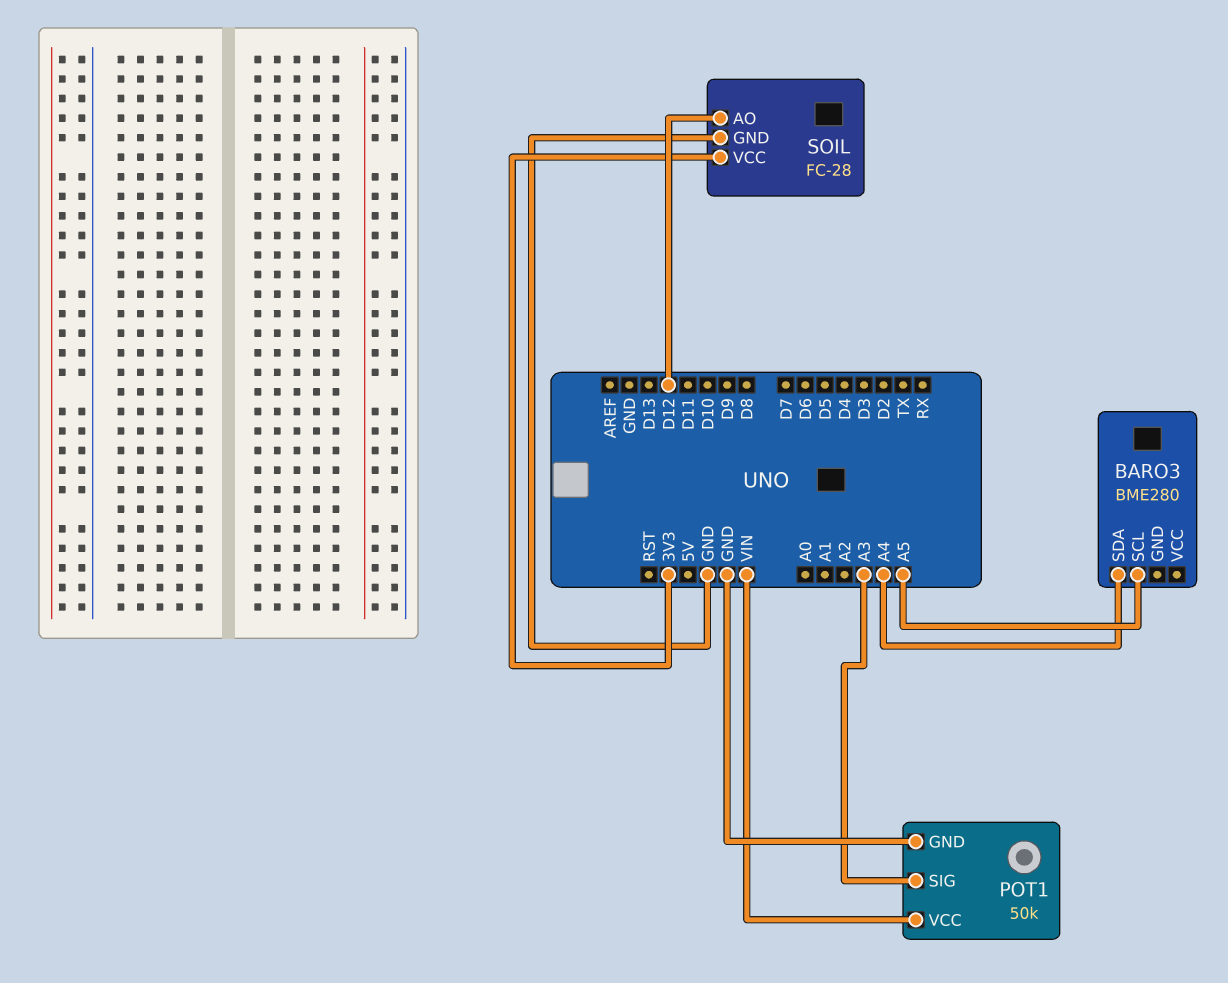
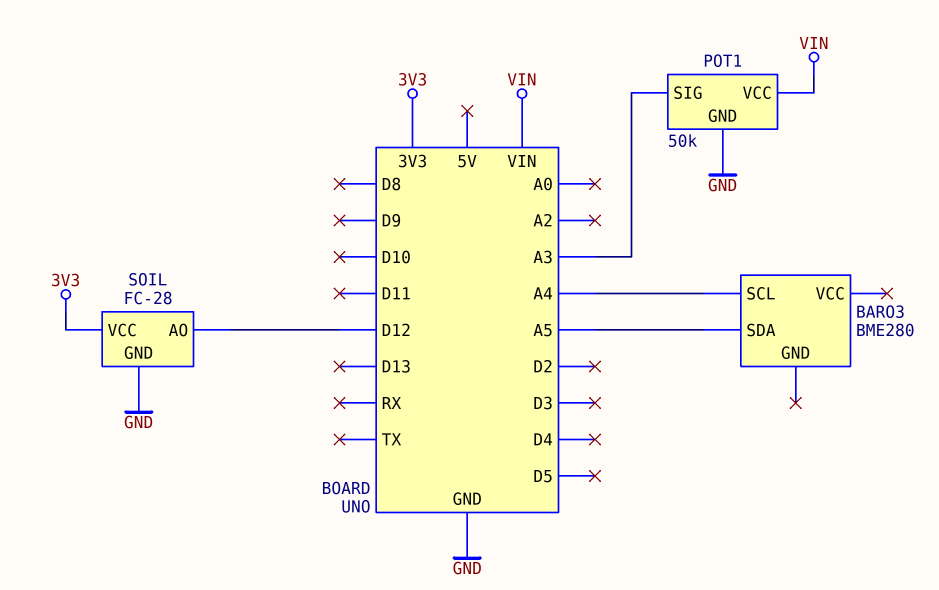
BARO3 pin SCL: A5 -> A4
BARO3 pin SDA: A4 -> A5

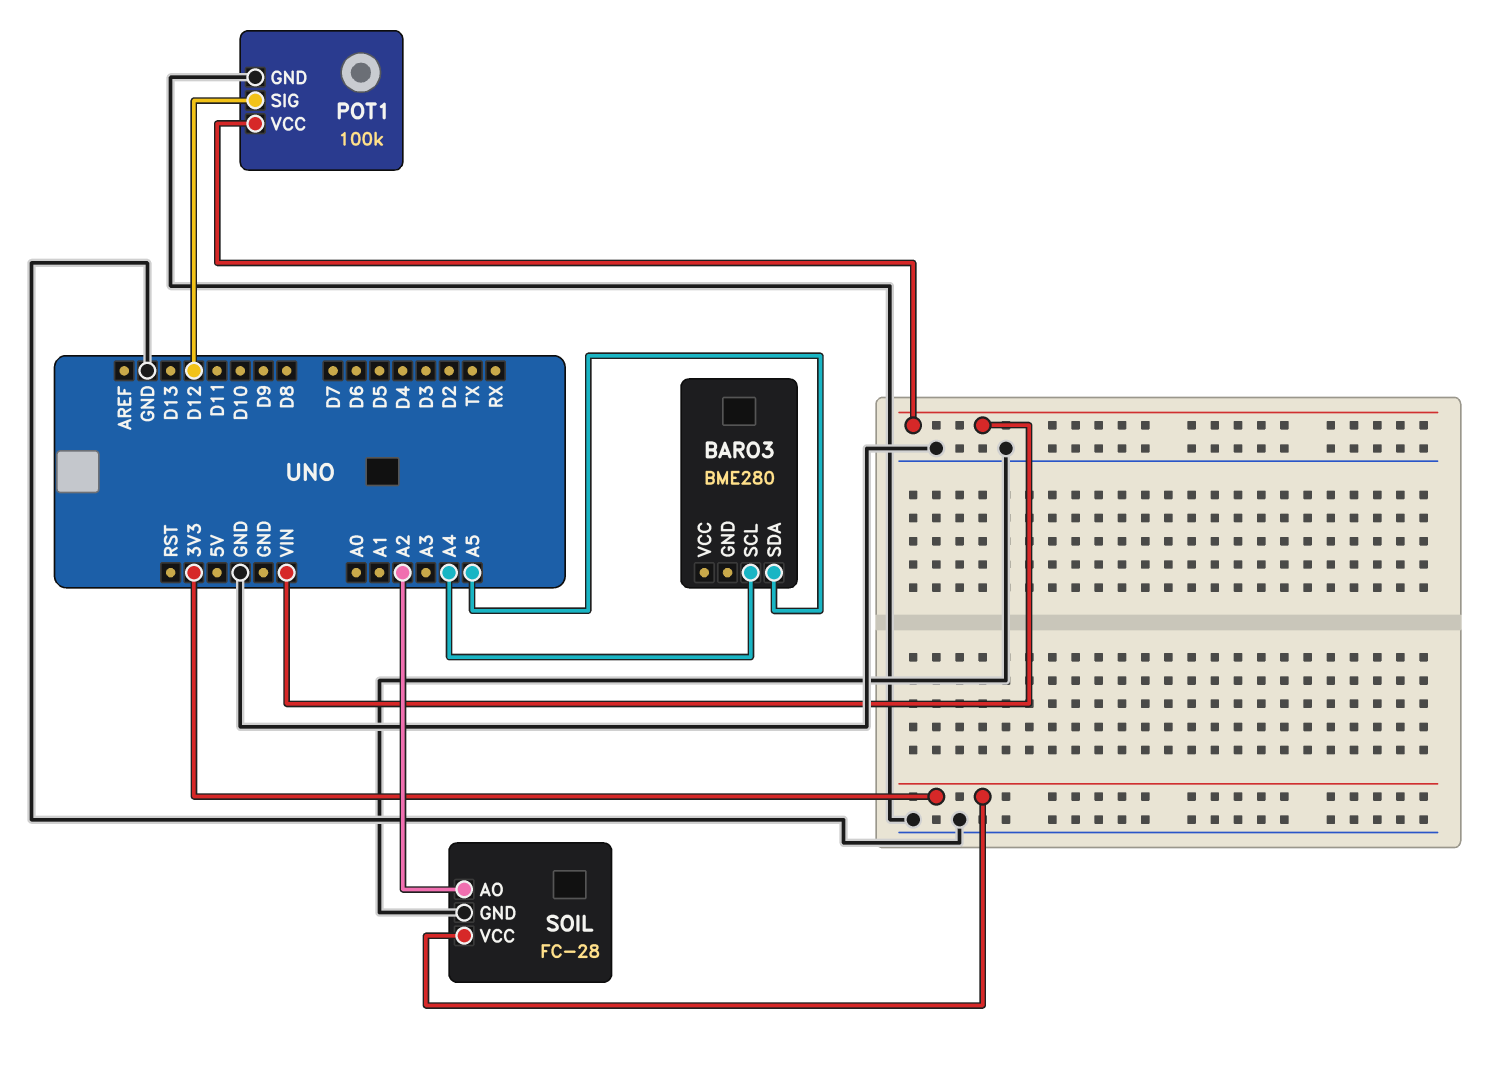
POT1: 50k -> 100k
POT1 pin SIG: A3 -> D12
SOIL pin AO: D12 -> A2

